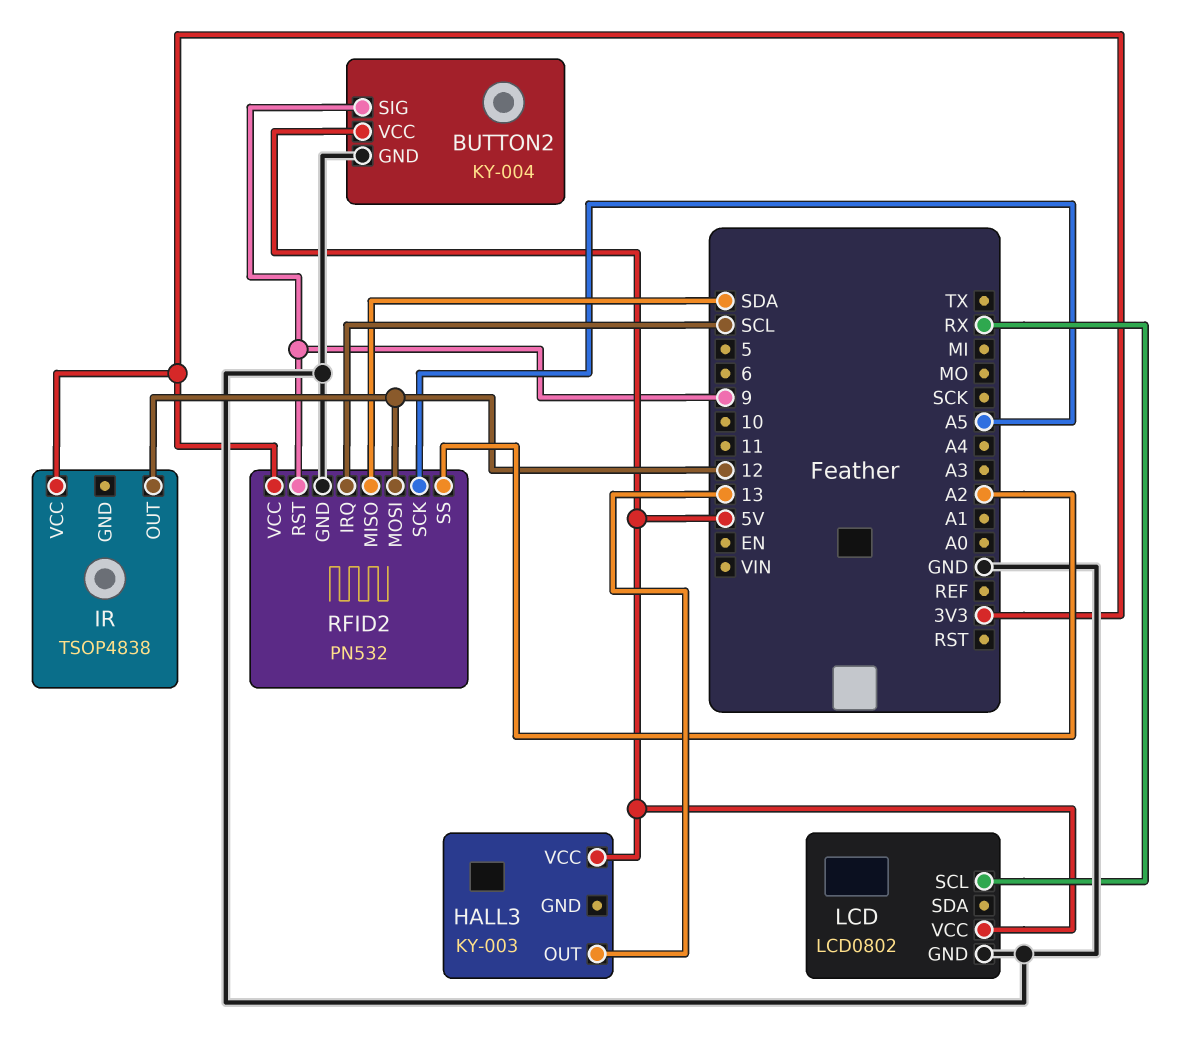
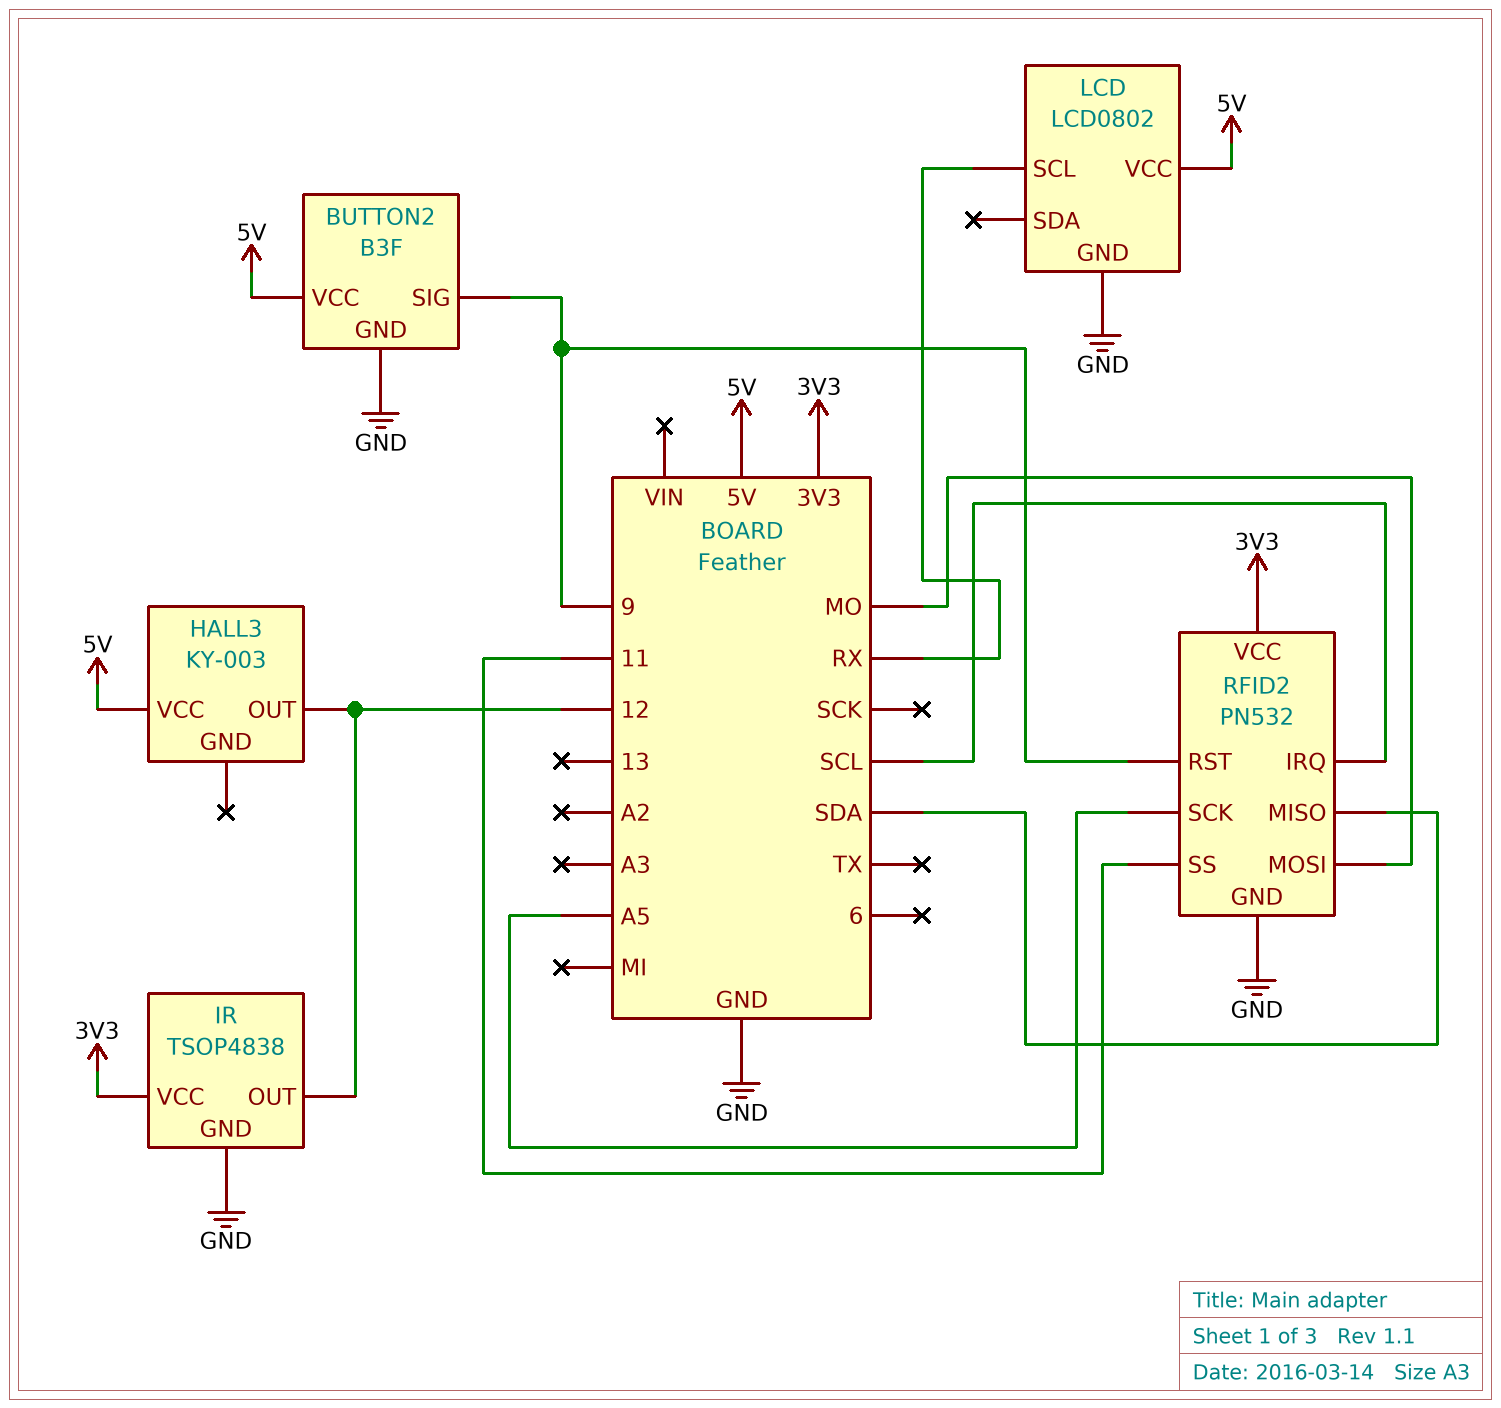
BUTTON2: KY-004 -> B3F
HALL3 pin OUT: 13 -> 12
IR pin GND: none -> GND
RFID2 pin MOSI: 12 -> MO
RFID2 pin SS: A2 -> 11

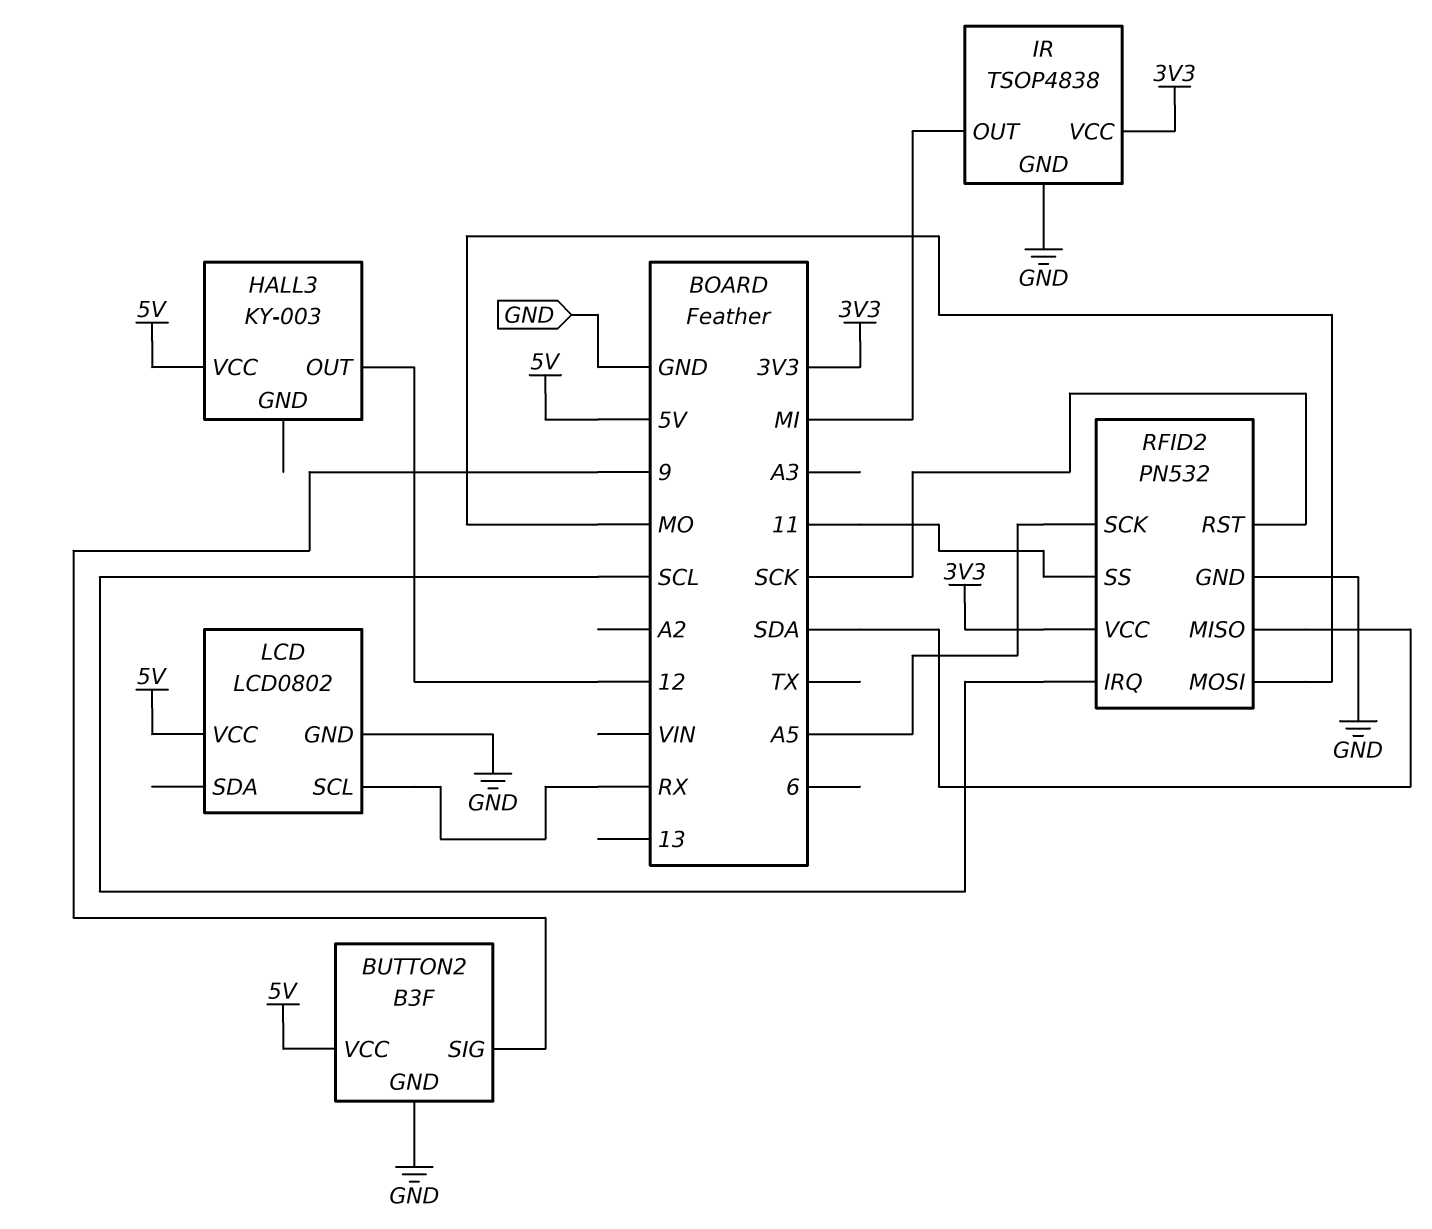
IR pin OUT: 12 -> MI
RFID2 pin RST: 9 -> SCK

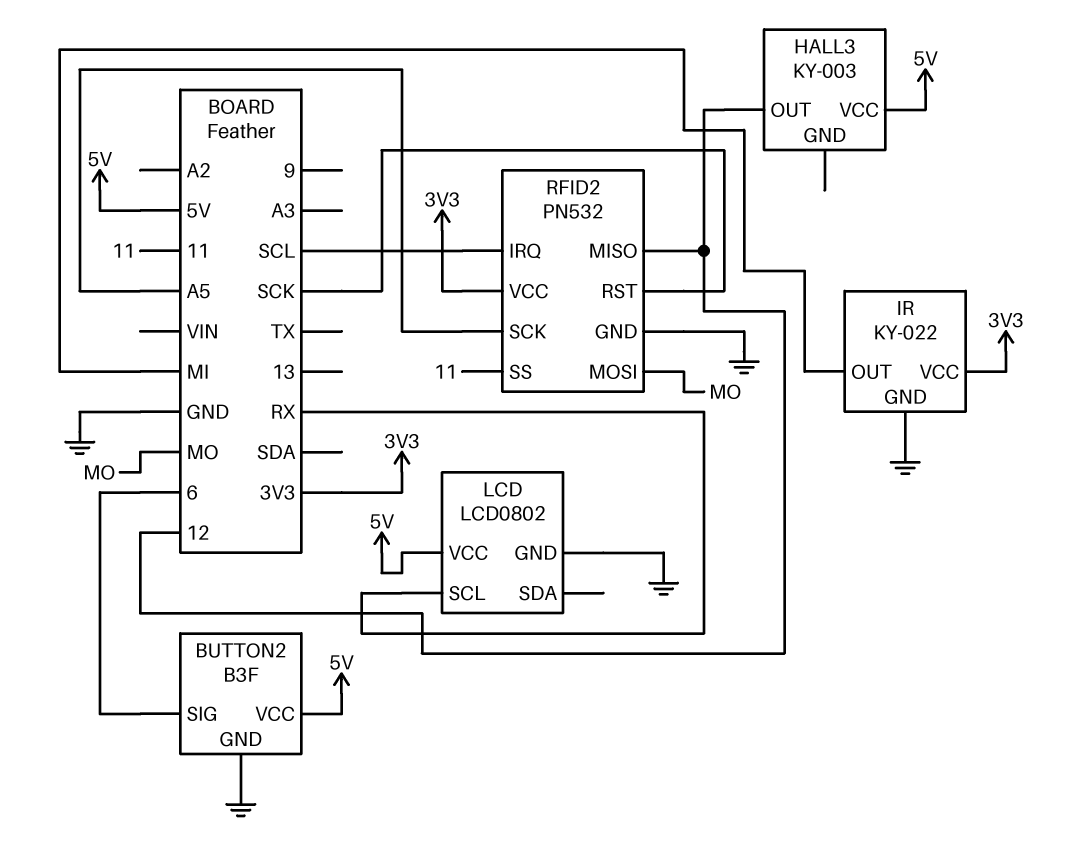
BUTTON2 pin SIG: 9 -> 6
IR: TSOP4838 -> KY-022
RFID2 pin MISO: SDA -> 12

